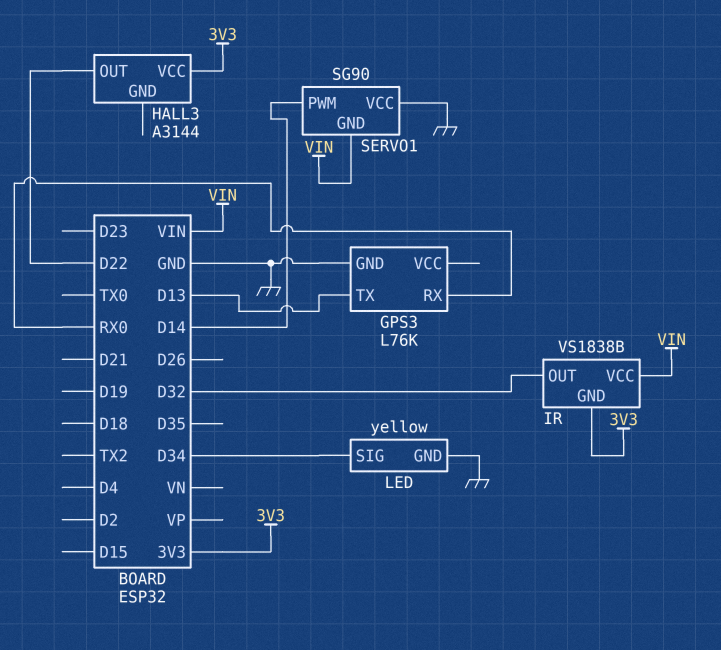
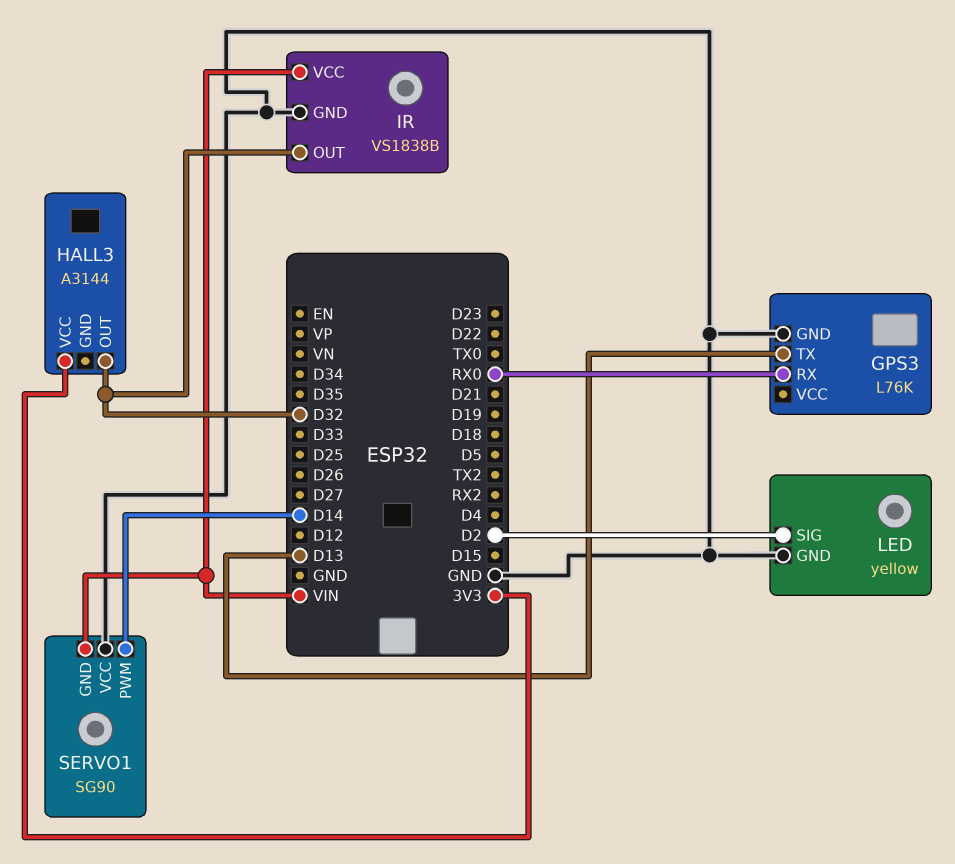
HALL3 pin OUT: D22 -> D32
IR pin GND: 3V3 -> GND
LED pin SIG: D34 -> D2

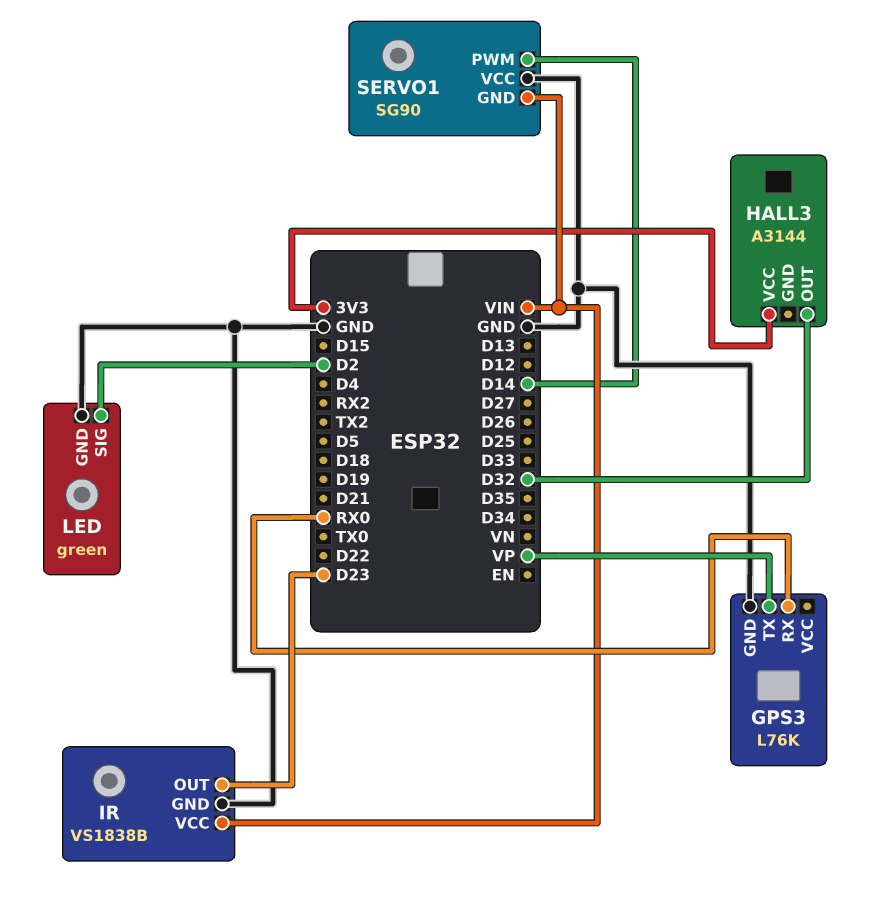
GPS3 pin TX: D13 -> VP
IR pin OUT: D32 -> D23
LED: yellow -> green

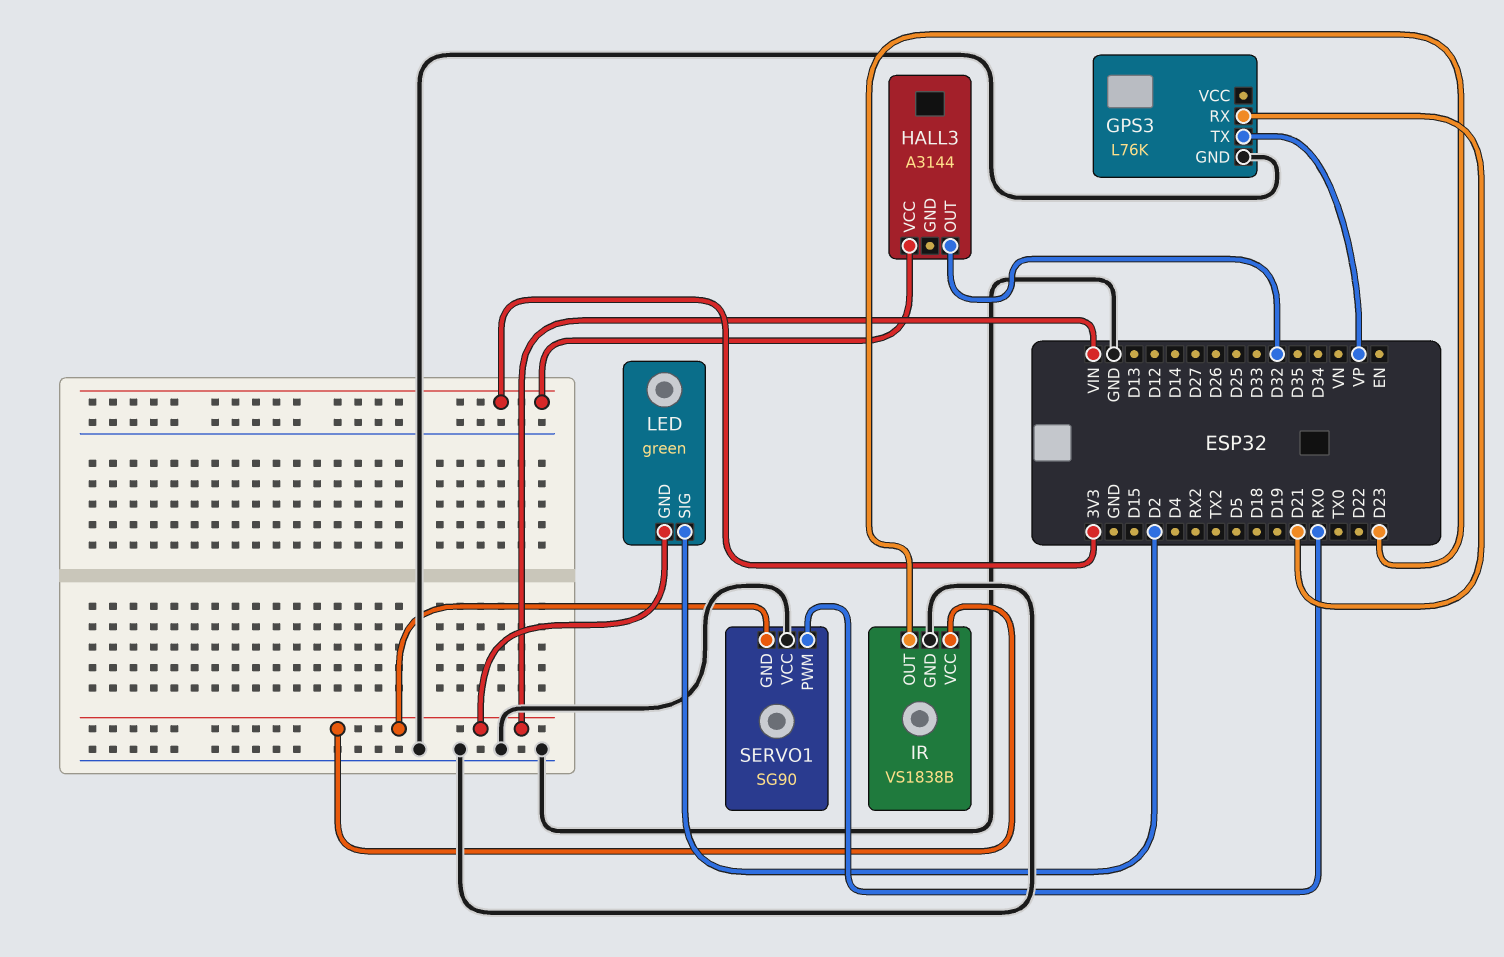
GPS3 pin RX: RX0 -> D21
LED pin GND: GND -> VIN
SERVO1 pin PWM: D14 -> RX0

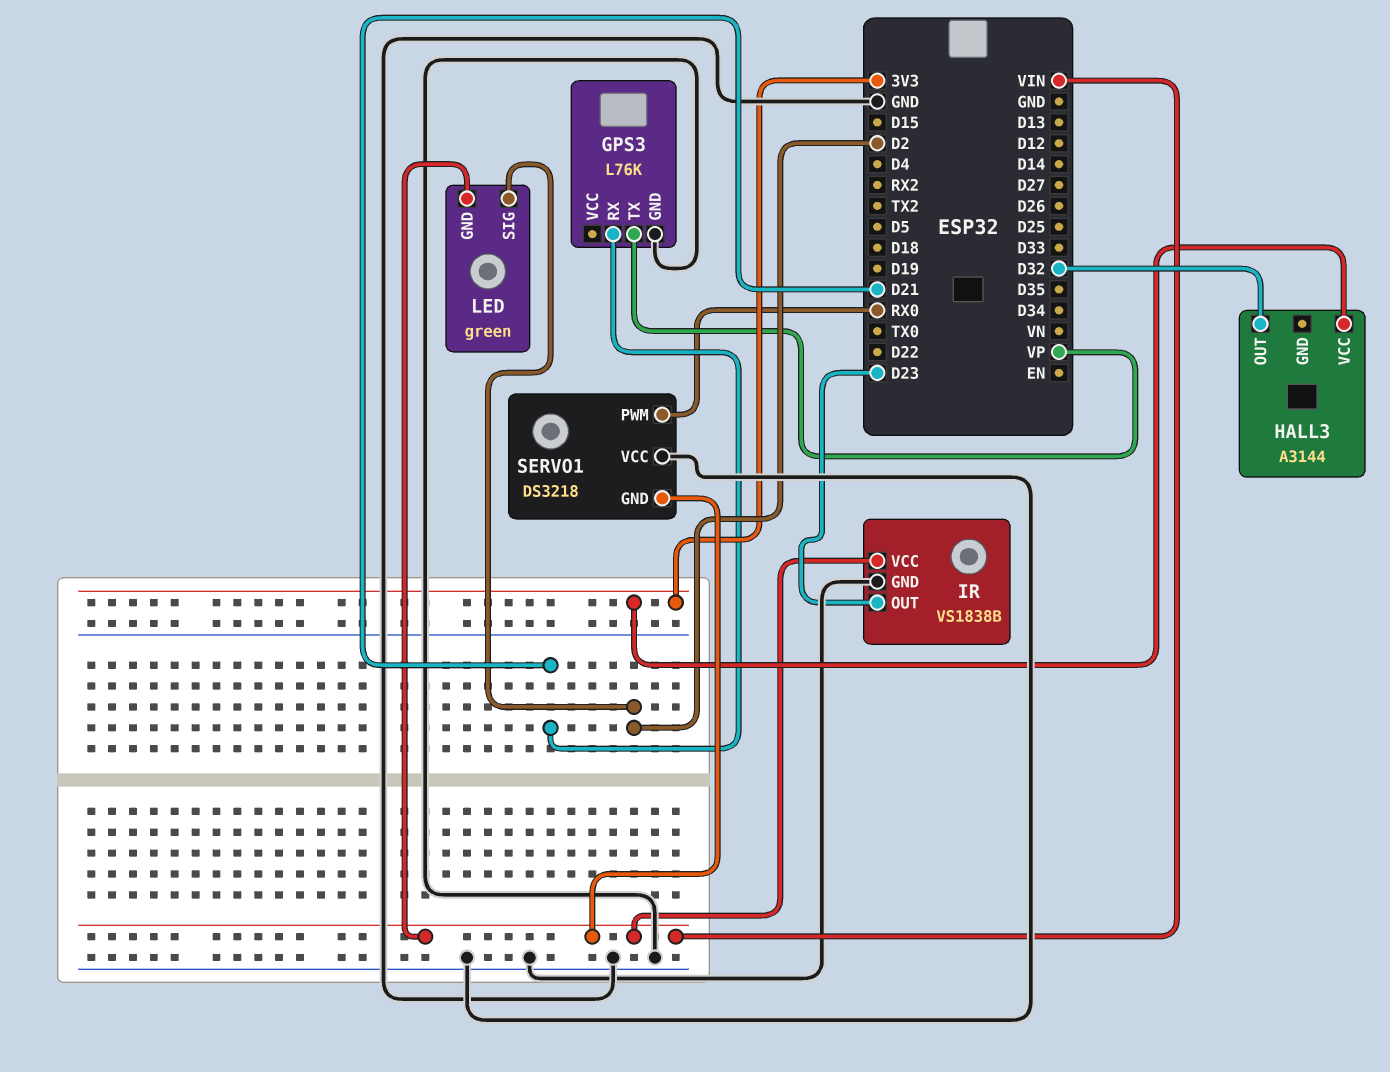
SERVO1: SG90 -> DS3218

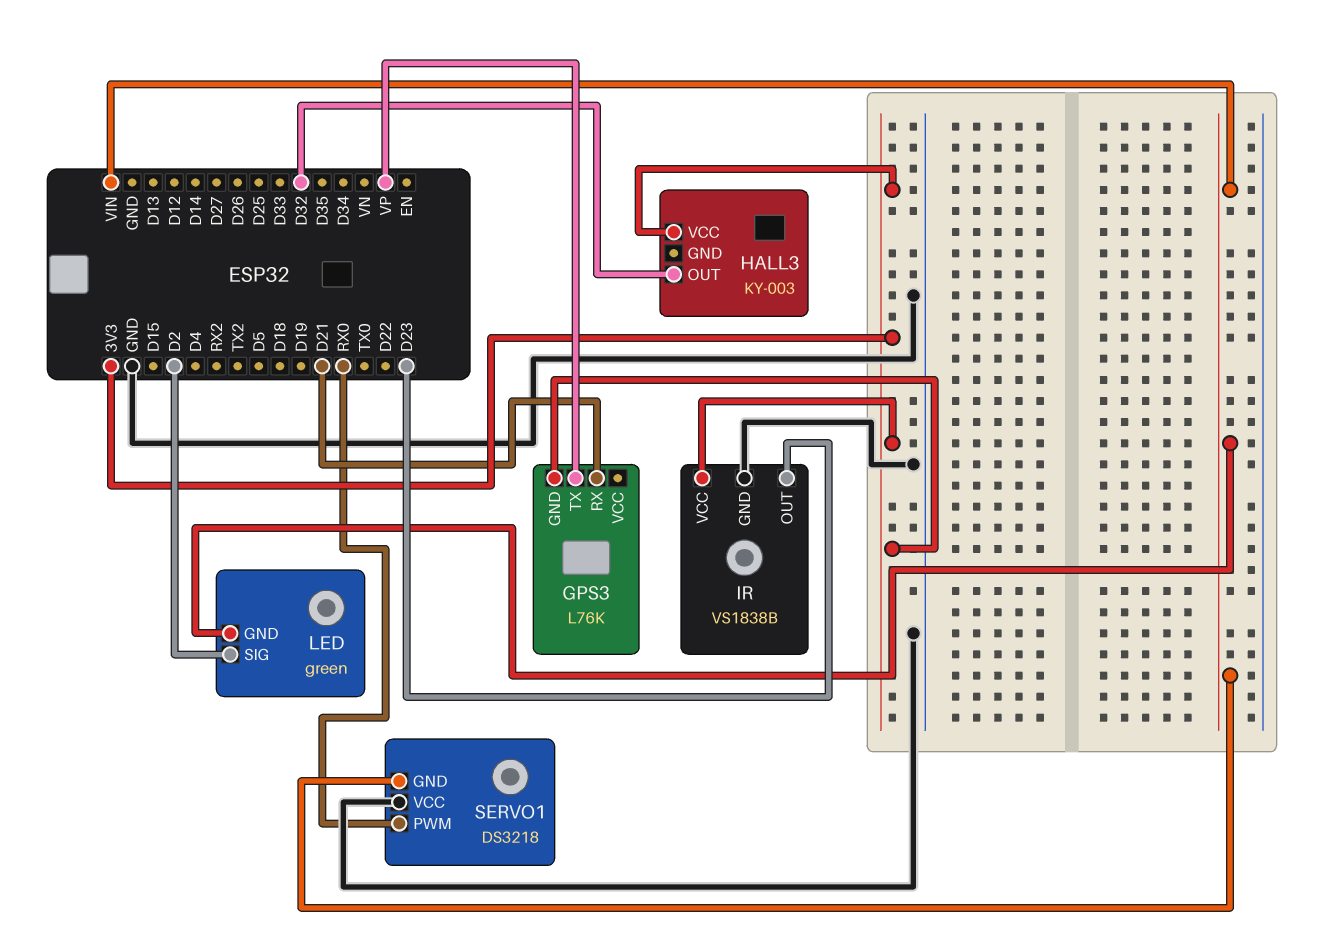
GPS3 pin GND: GND -> 3V3
HALL3: A3144 -> KY-003
IR pin VCC: VIN -> 3V3

